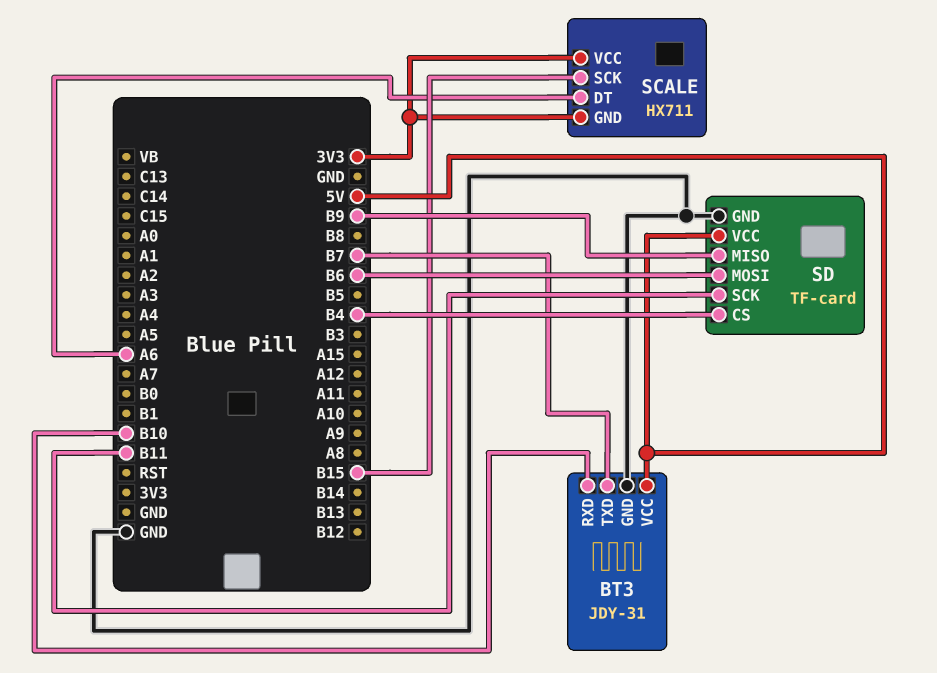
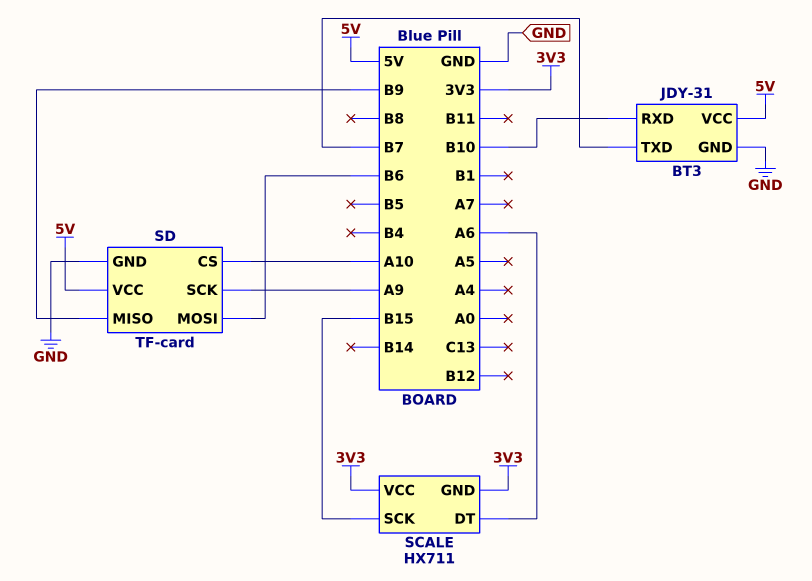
SD pin CS: B4 -> A10
SD pin SCK: B11 -> A9

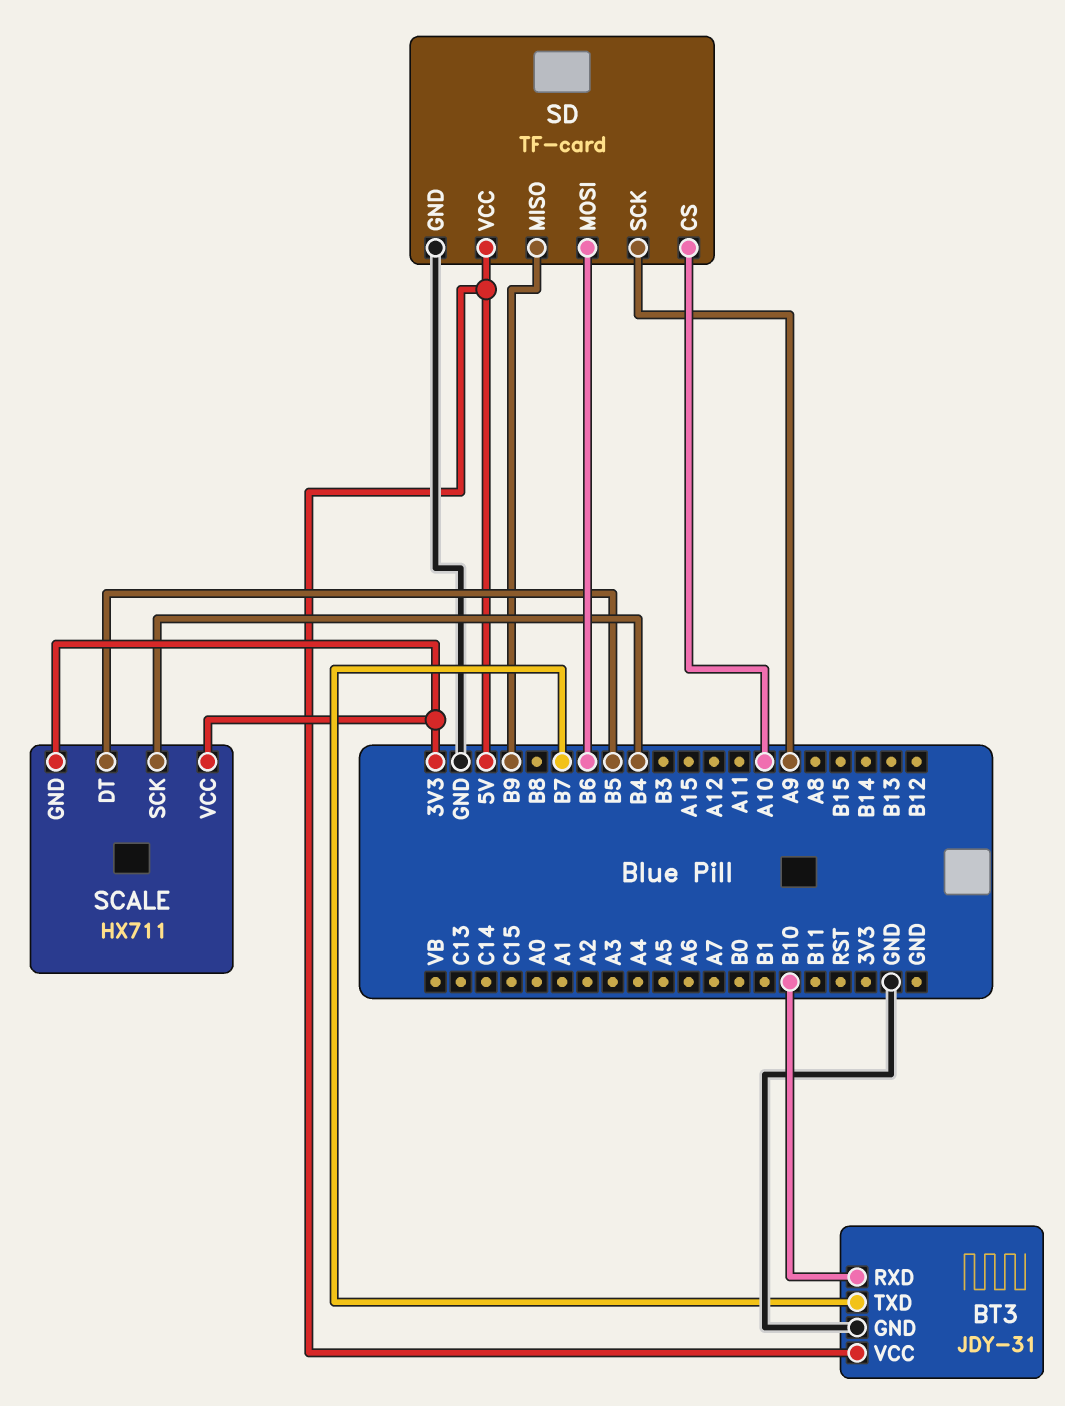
SCALE pin DT: A6 -> B5
SCALE pin SCK: B15 -> B4

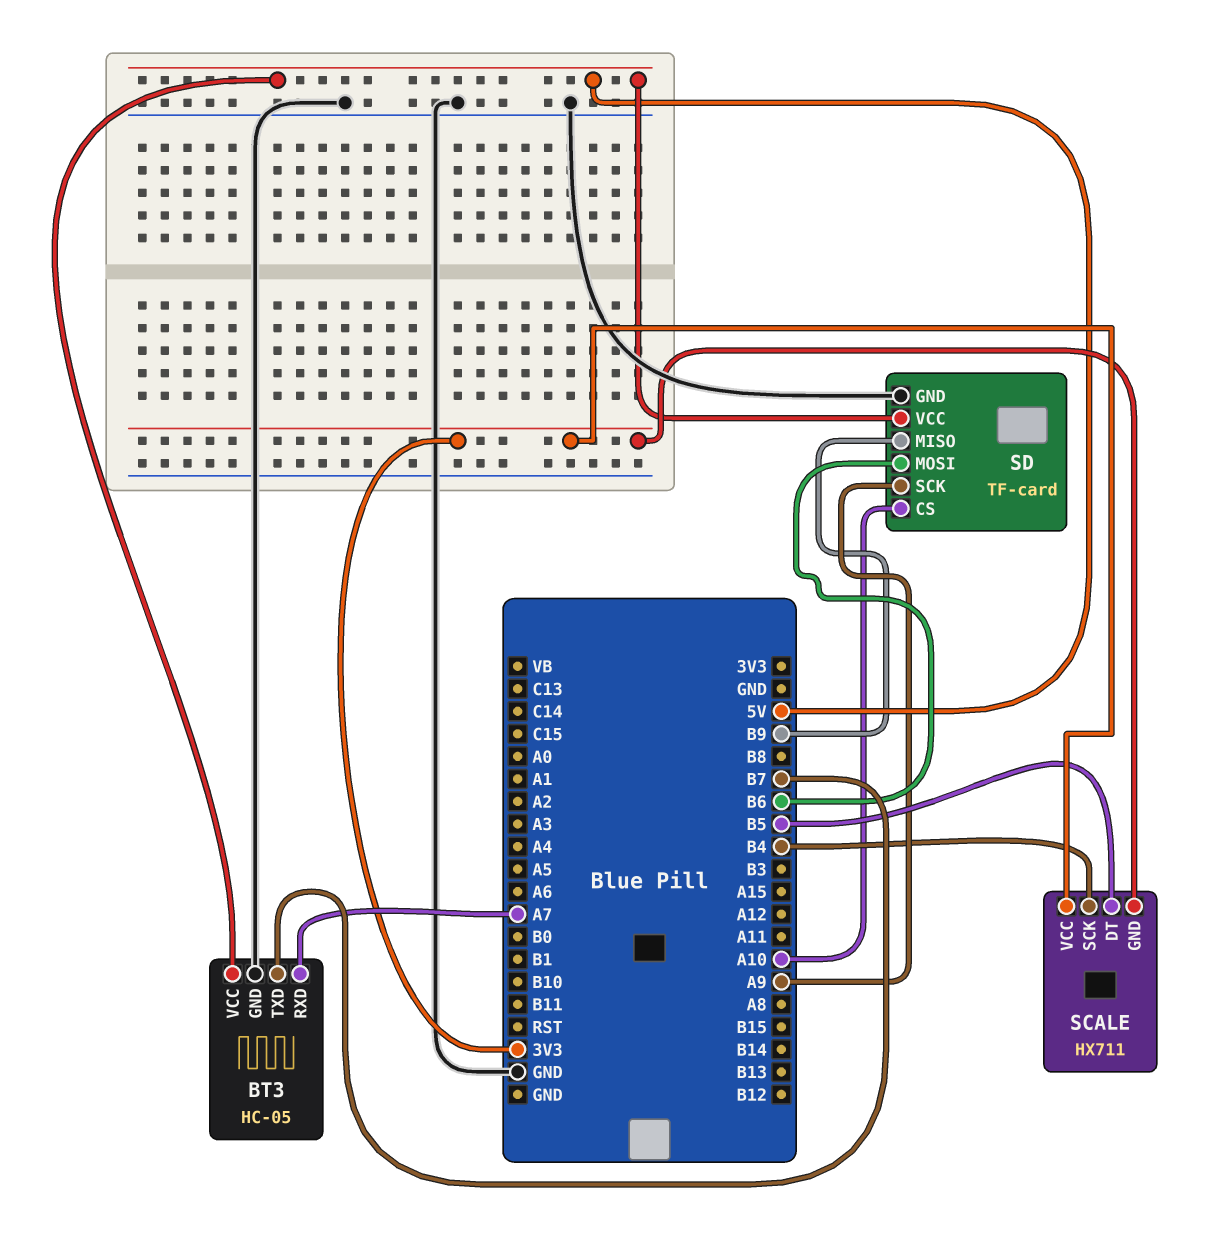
BT3: JDY-31 -> HC-05
BT3 pin RXD: B10 -> A7

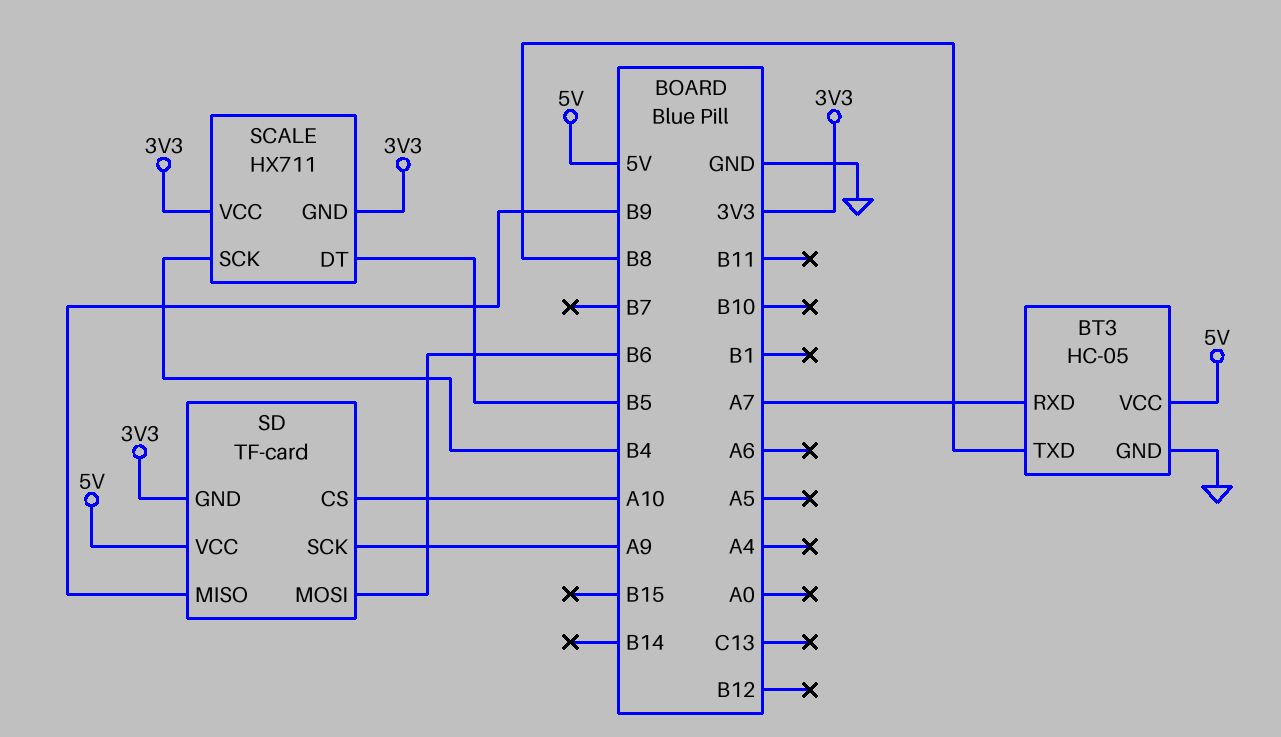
BT3 pin TXD: B7 -> B8
SD pin GND: GND -> 3V3

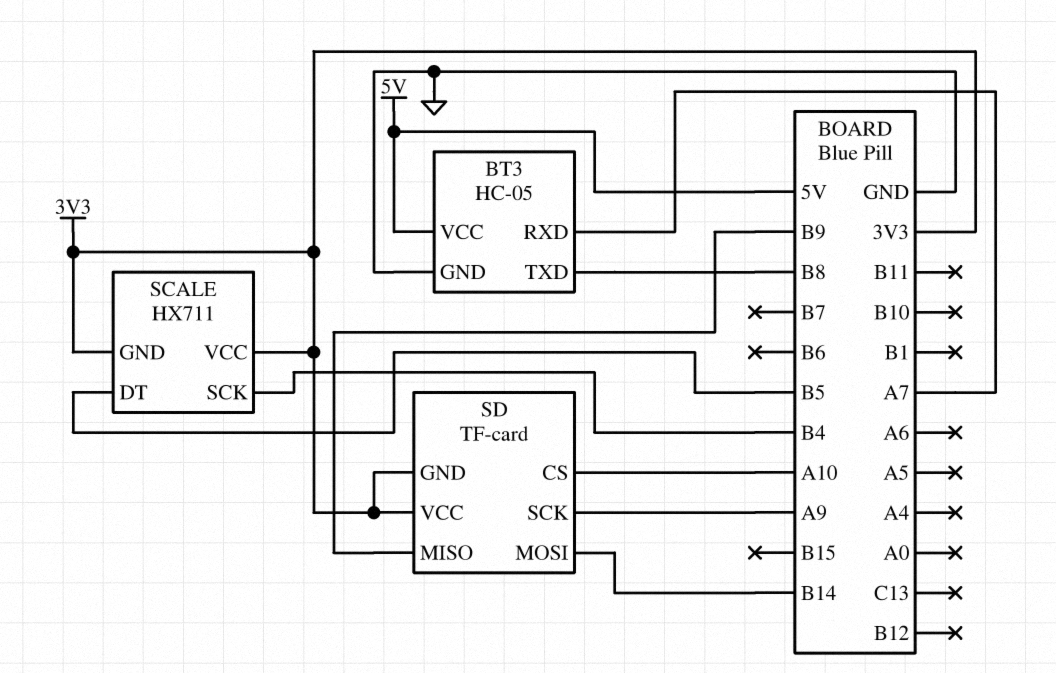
SD pin MOSI: B6 -> B14
SD pin VCC: 5V -> 3V3

